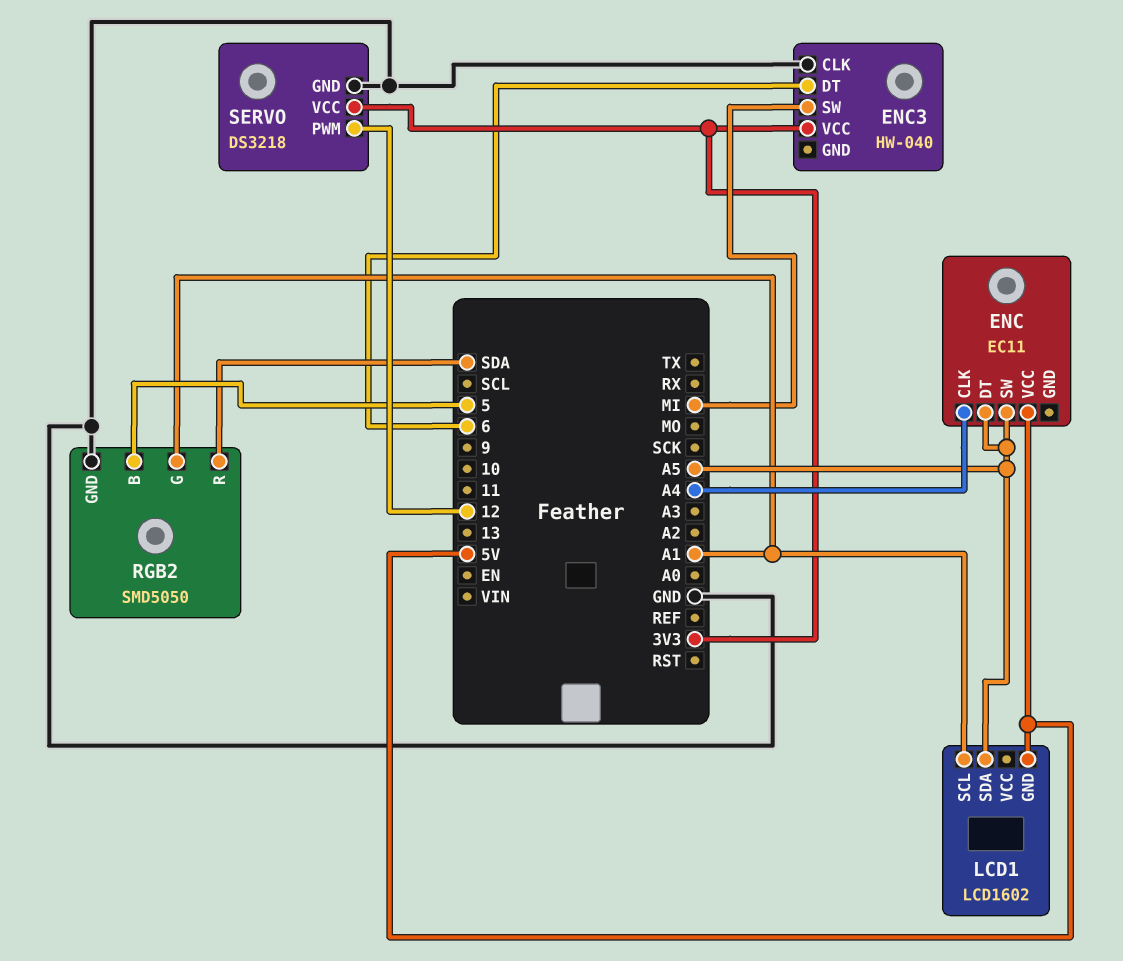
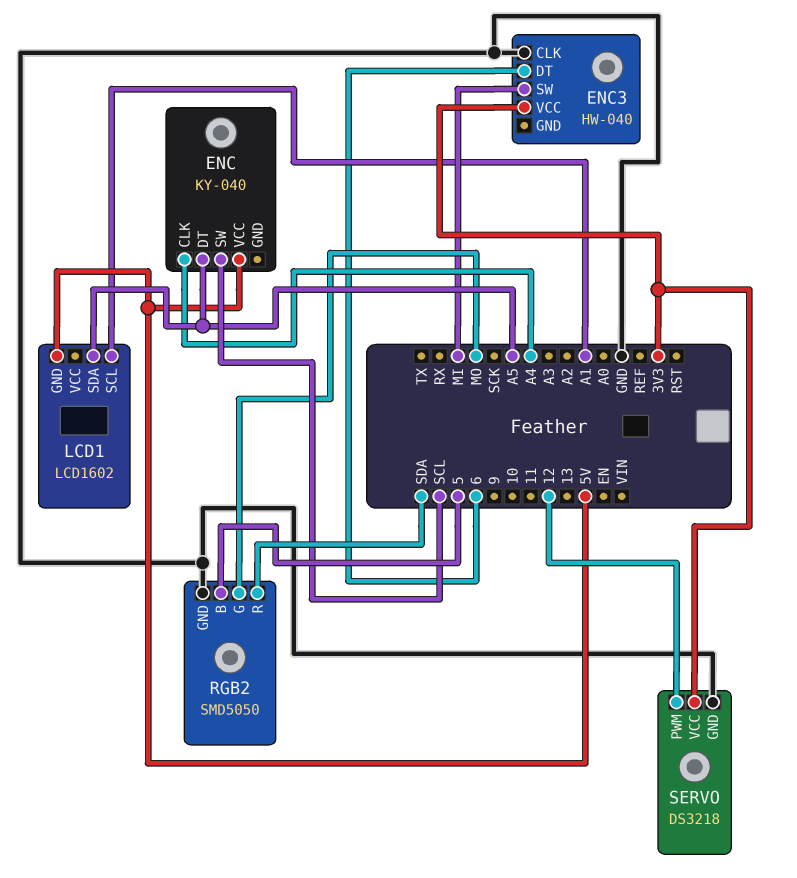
ENC: EC11 -> KY-040
ENC pin SW: A5 -> SCL
RGB2 pin G: A1 -> MO

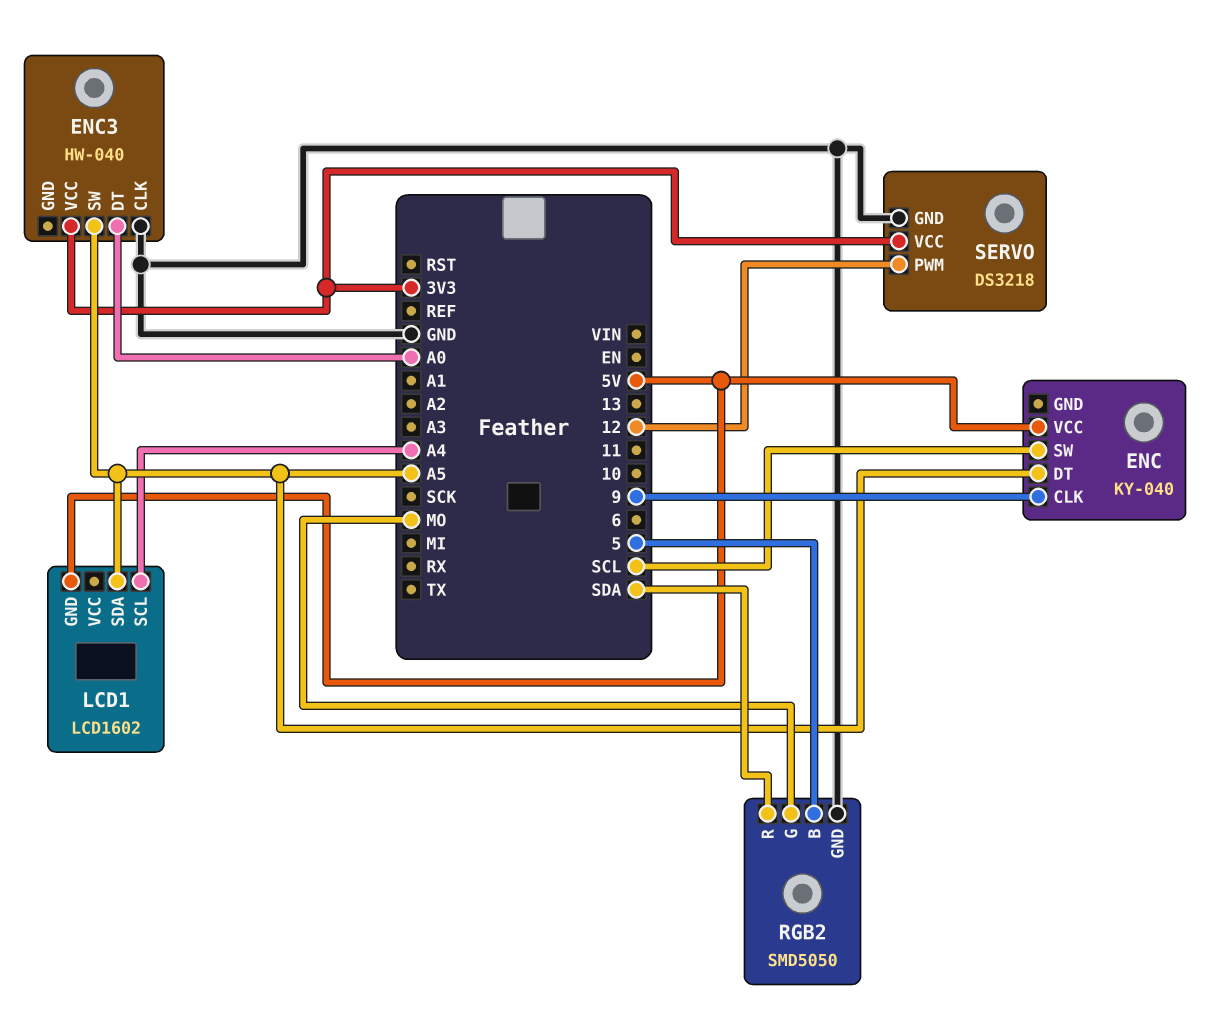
ENC pin CLK: A4 -> 9
ENC3 pin DT: 6 -> A0
ENC3 pin SW: MI -> A5
LCD1 pin SCL: A1 -> A4

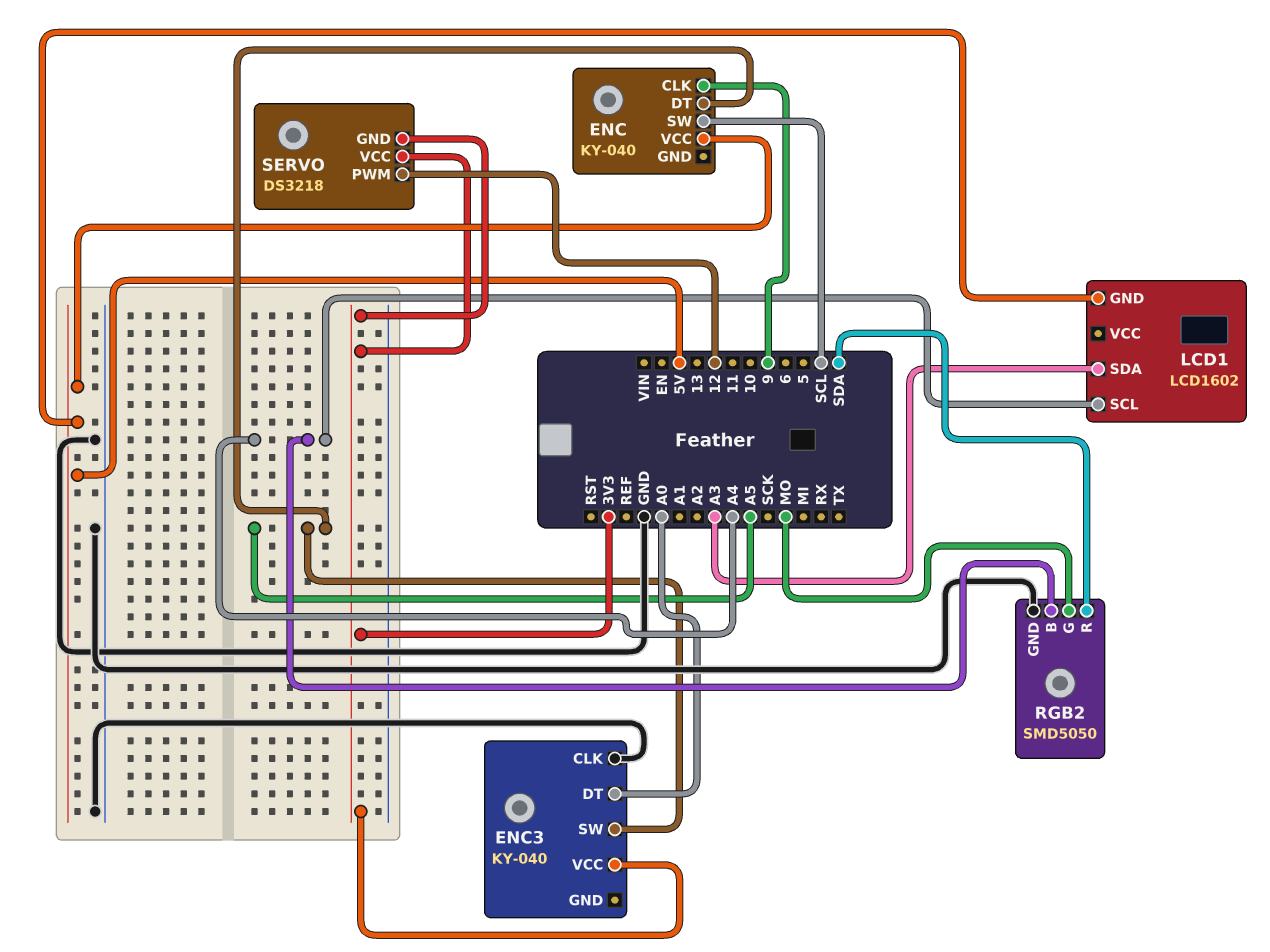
ENC3: HW-040 -> KY-040
LCD1 pin SDA: A5 -> A3
RGB2 pin B: 5 -> A4
SERVO pin GND: GND -> 3V3

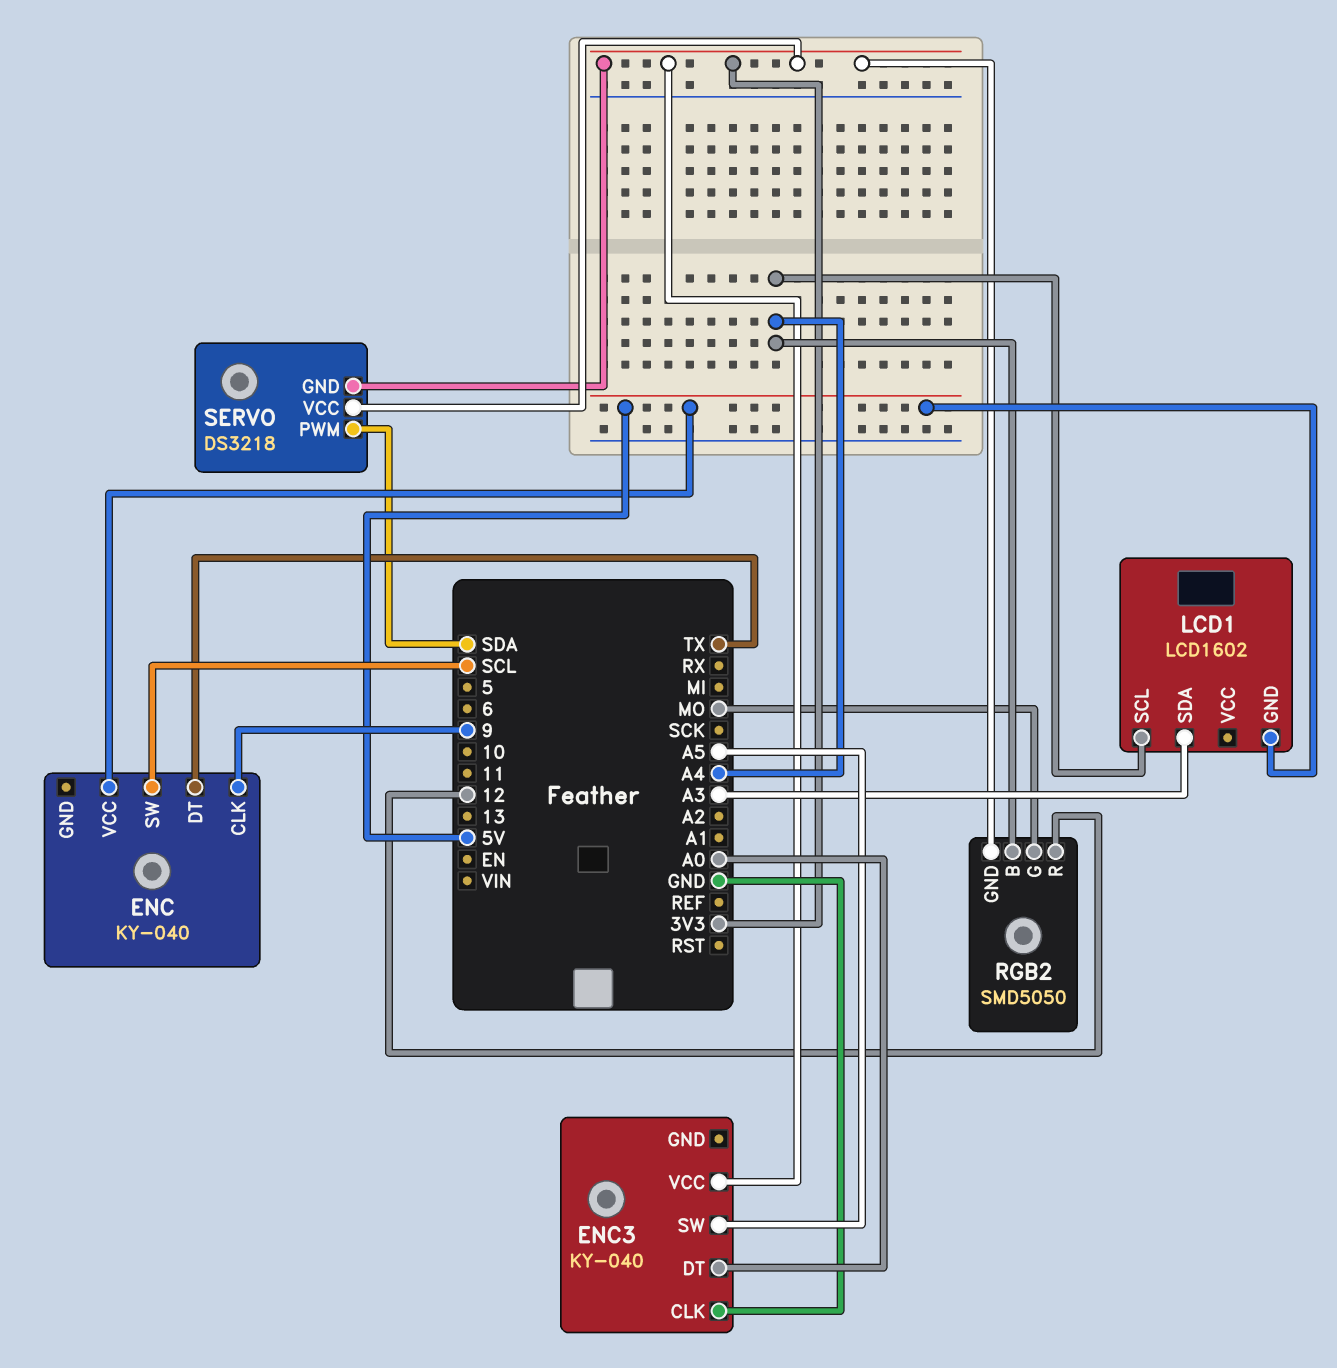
ENC pin DT: A5 -> TX
RGB2 pin GND: GND -> 3V3
RGB2 pin R: SDA -> 12
SERVO pin PWM: 12 -> SDA

